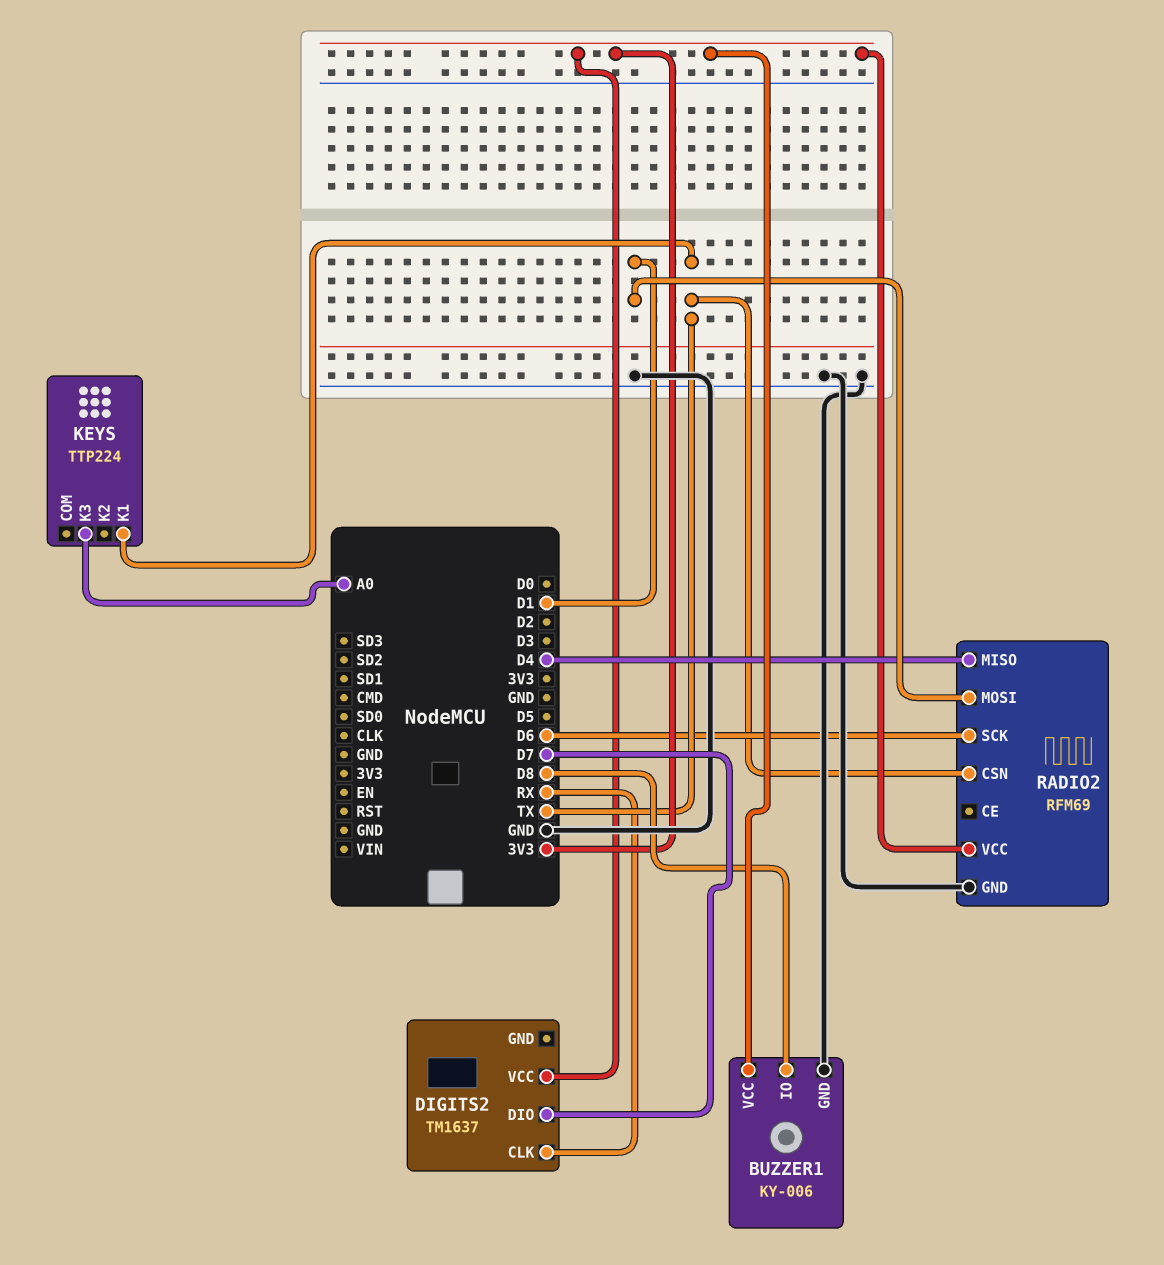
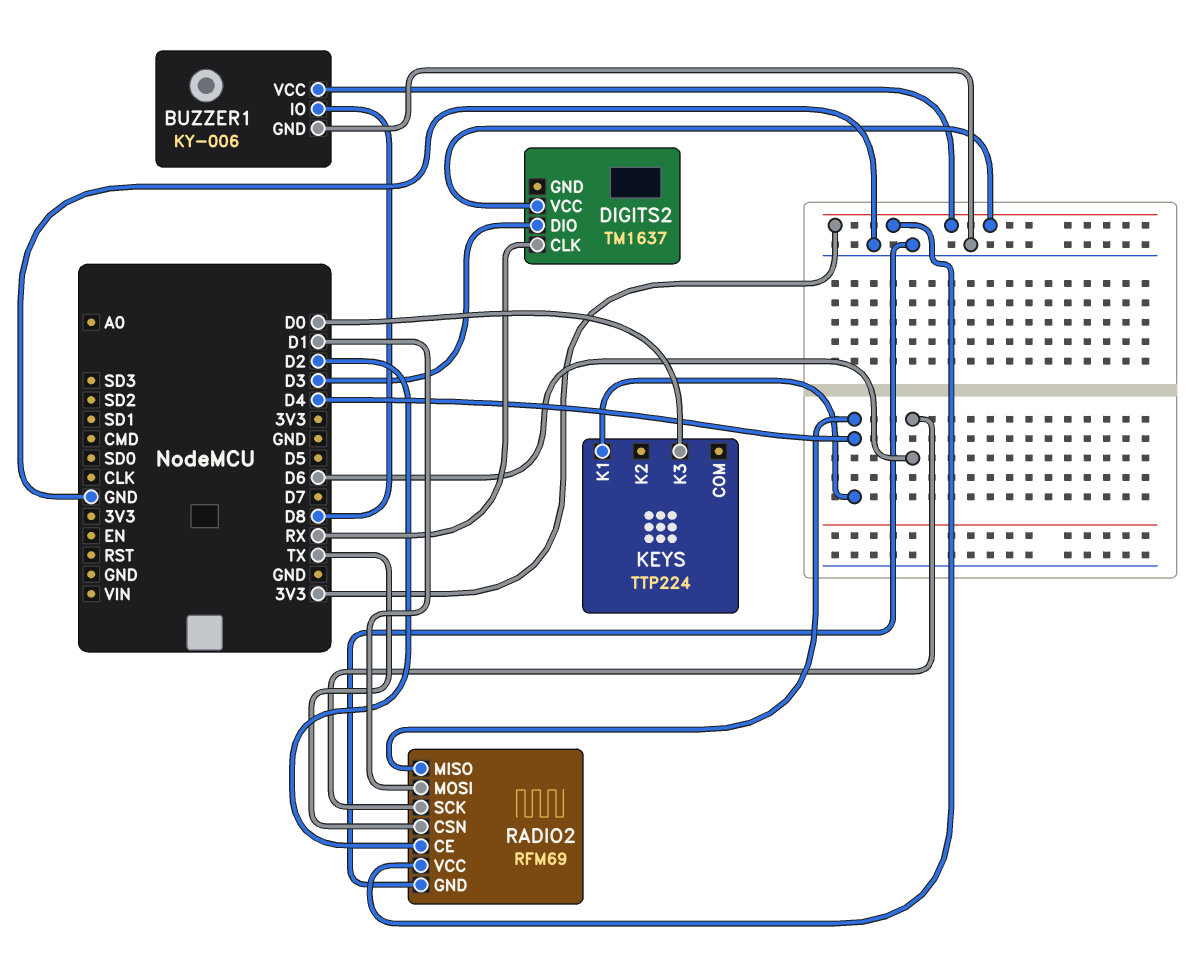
DIGITS2 pin DIO: D7 -> D3
KEYS pin K1: TX -> D4
KEYS pin K3: A0 -> D0
RADIO2 pin CE: none -> D2

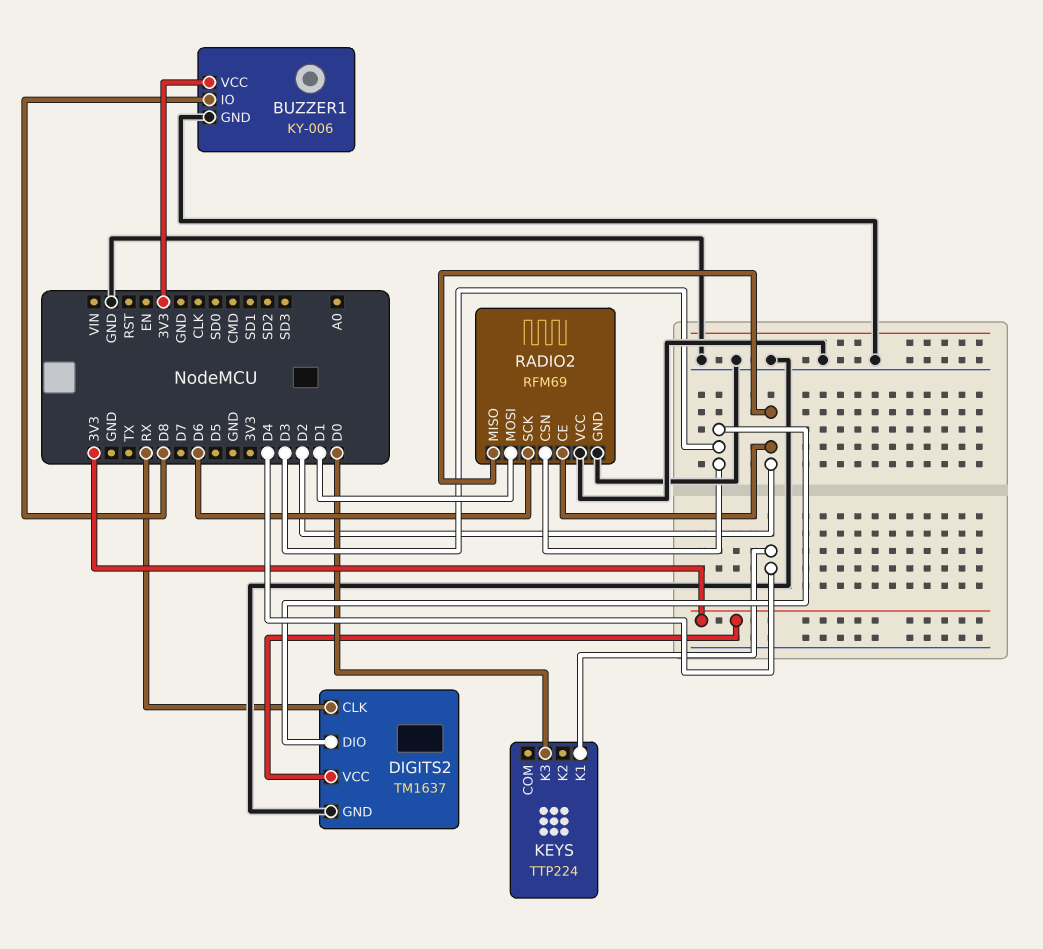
DIGITS2 pin GND: none -> GND
RADIO2 pin CSN: TX -> D3
RADIO2 pin MISO: D4 -> D2
RADIO2 pin VCC: 3V3 -> GND

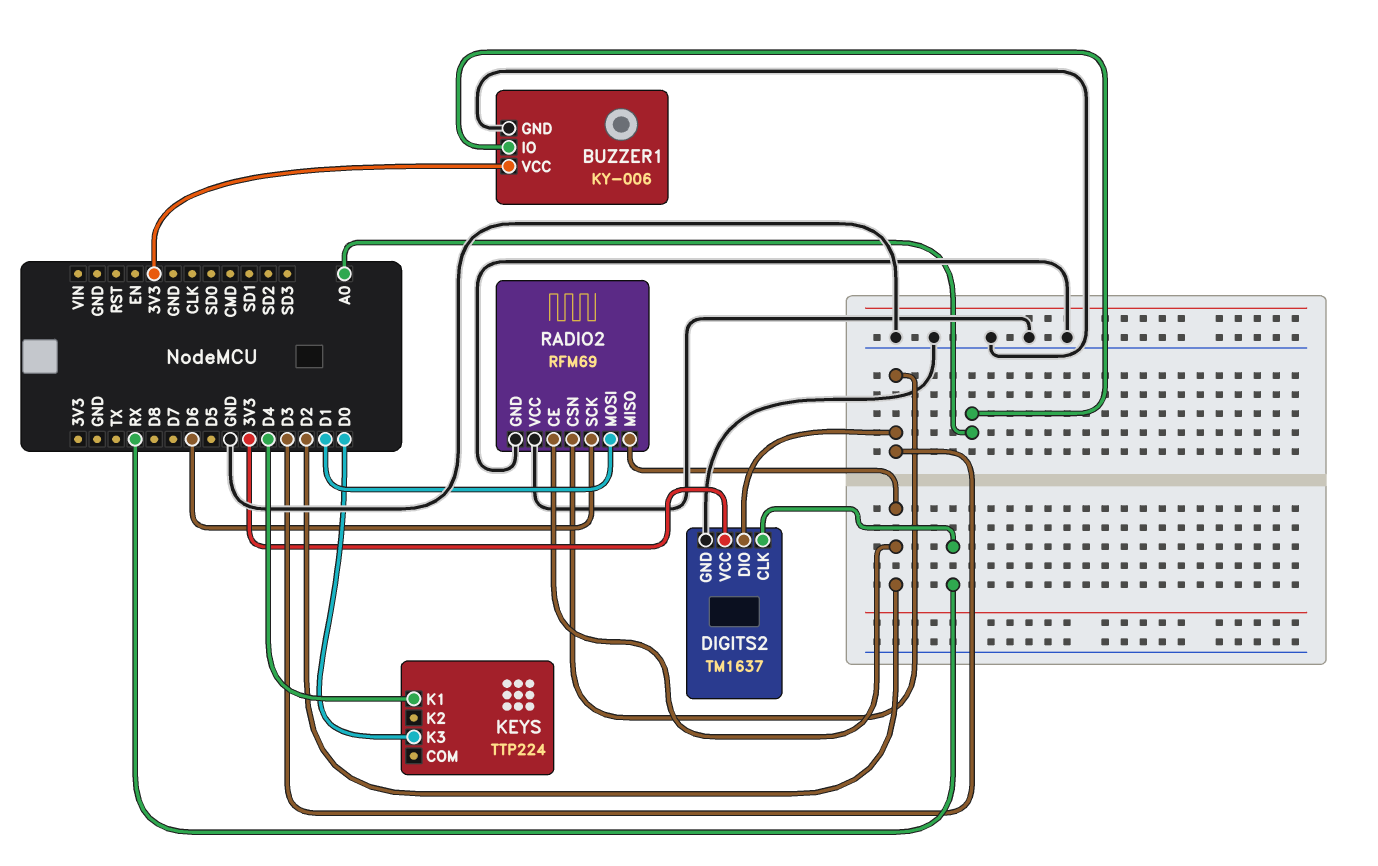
BUZZER1 pin IO: D8 -> A0

